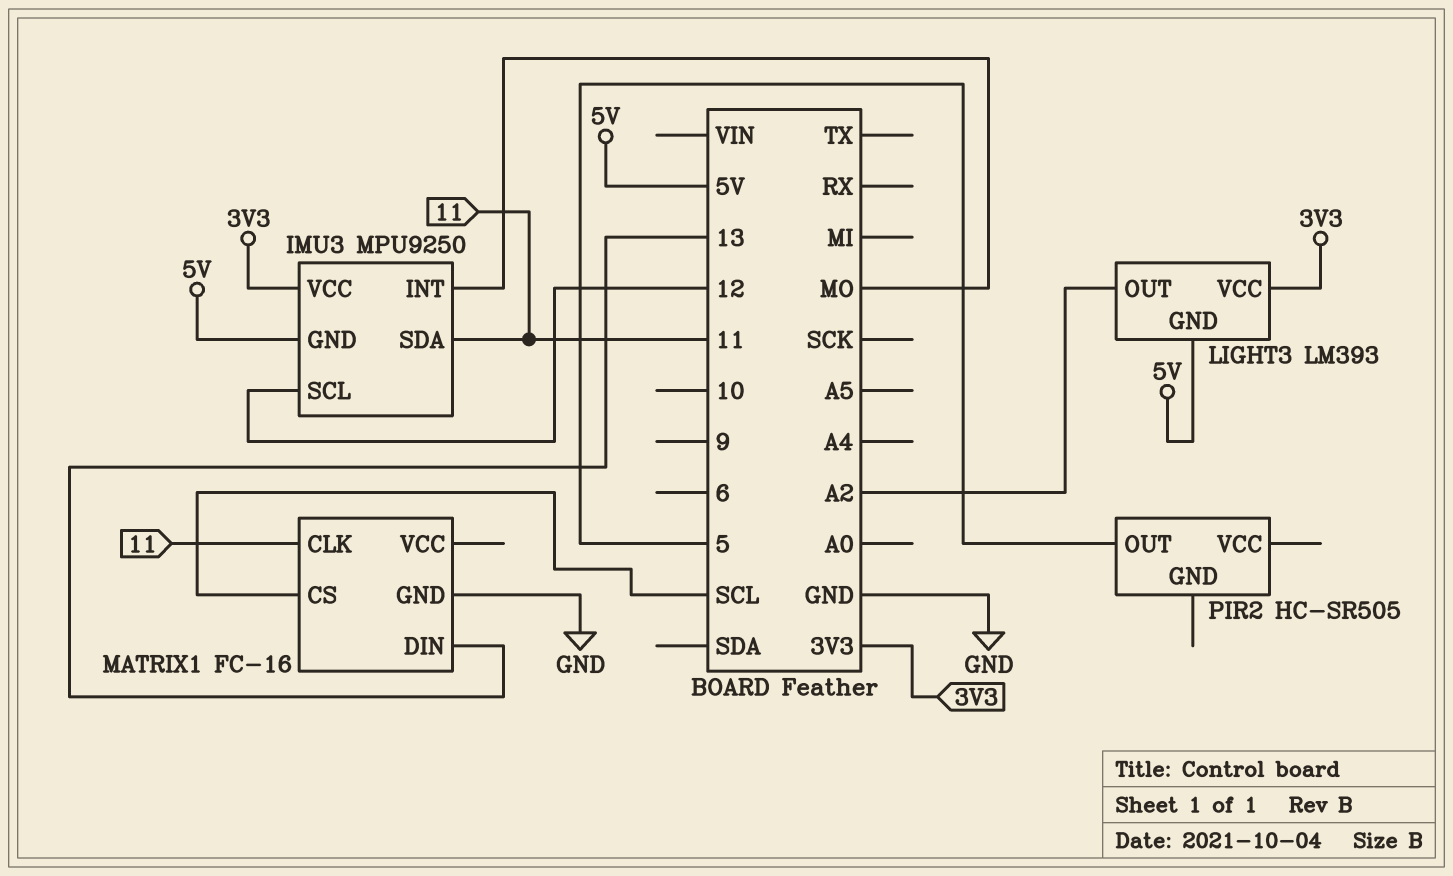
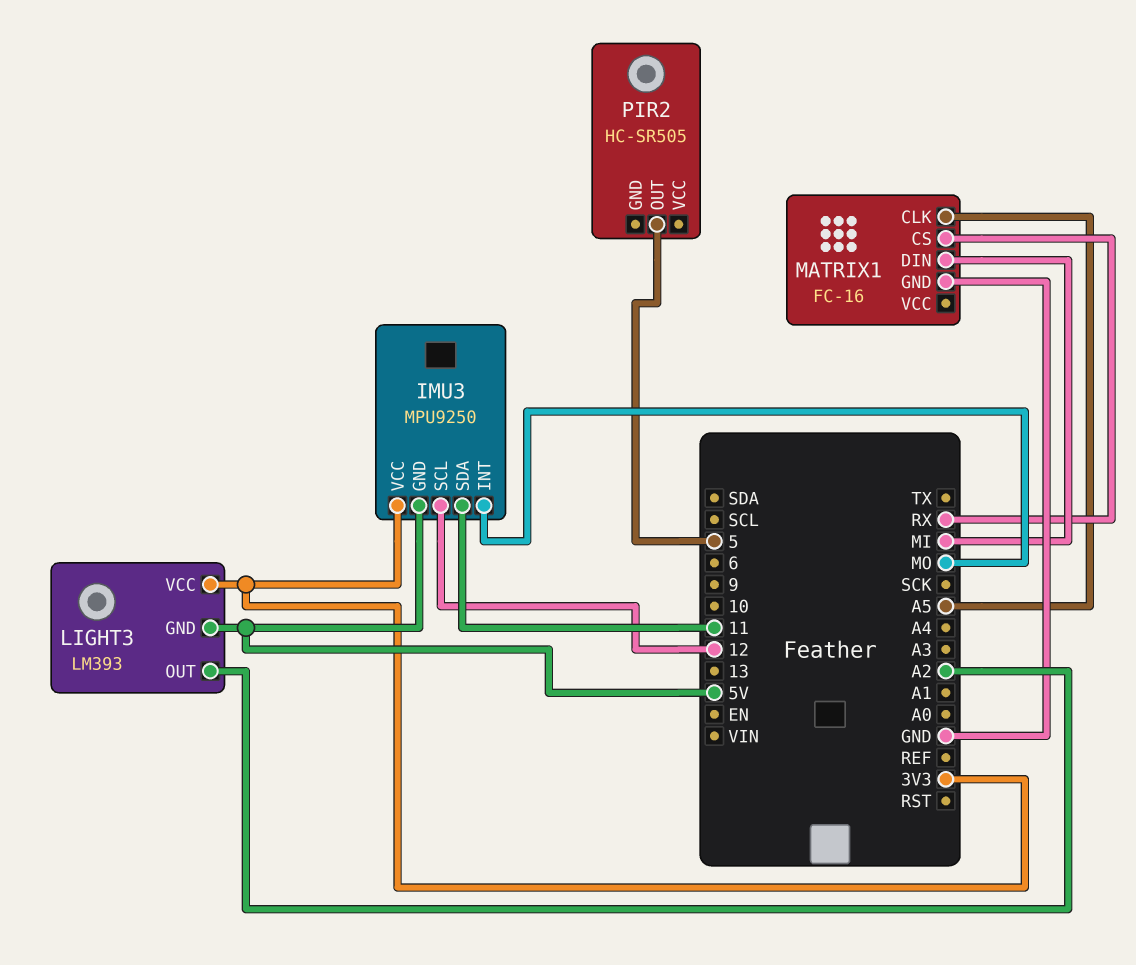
MATRIX1 pin CLK: 11 -> A5
MATRIX1 pin CS: SCL -> RX
MATRIX1 pin DIN: 13 -> MI

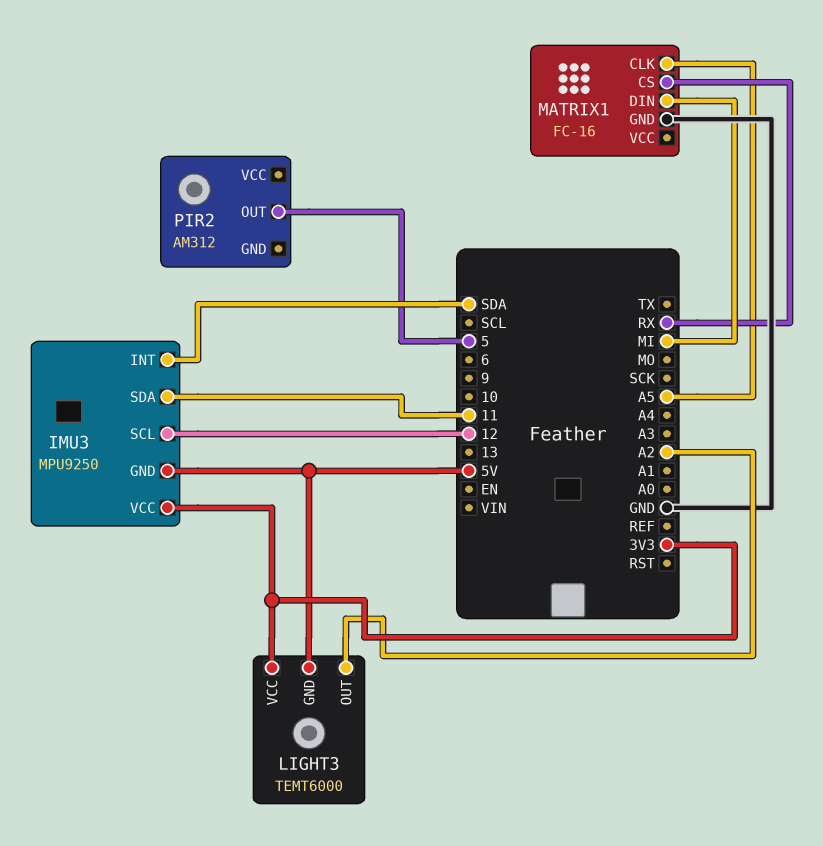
IMU3 pin INT: MO -> SDA
LIGHT3: LM393 -> TEMT6000
PIR2: HC-SR505 -> AM312

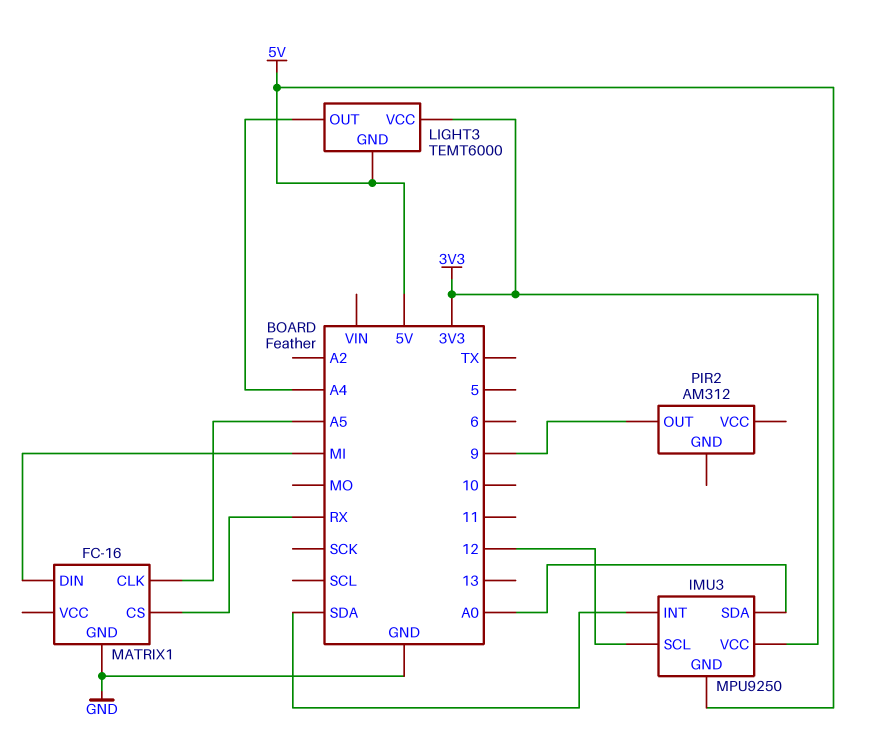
IMU3 pin SDA: 11 -> A0
LIGHT3 pin OUT: A2 -> A4
PIR2 pin OUT: 5 -> 9

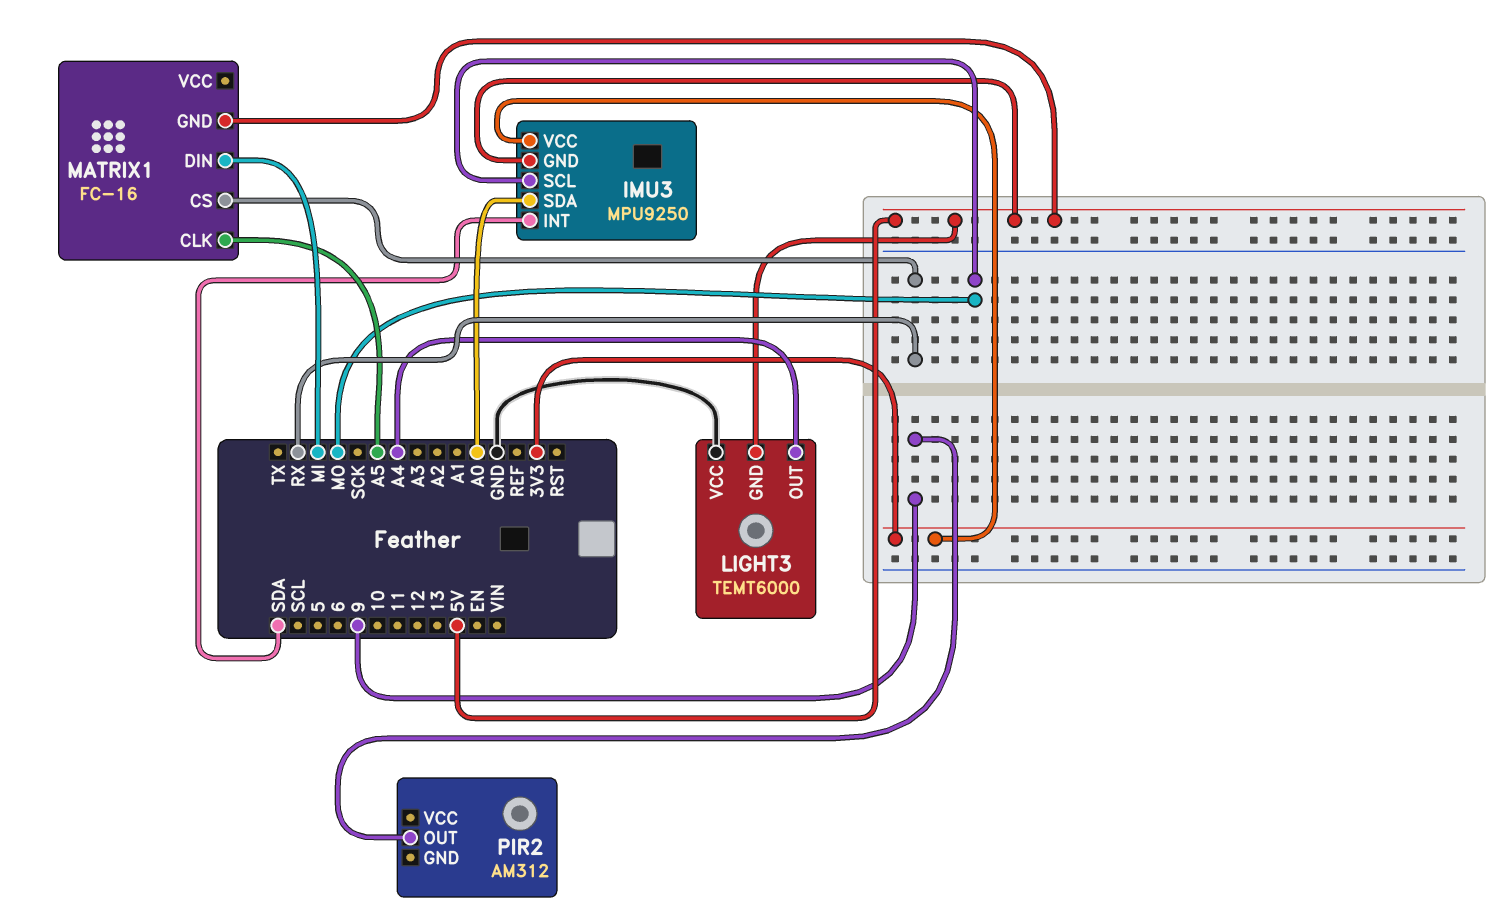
IMU3 pin SCL: 12 -> MO
LIGHT3 pin VCC: 3V3 -> GND
MATRIX1 pin GND: GND -> 5V

